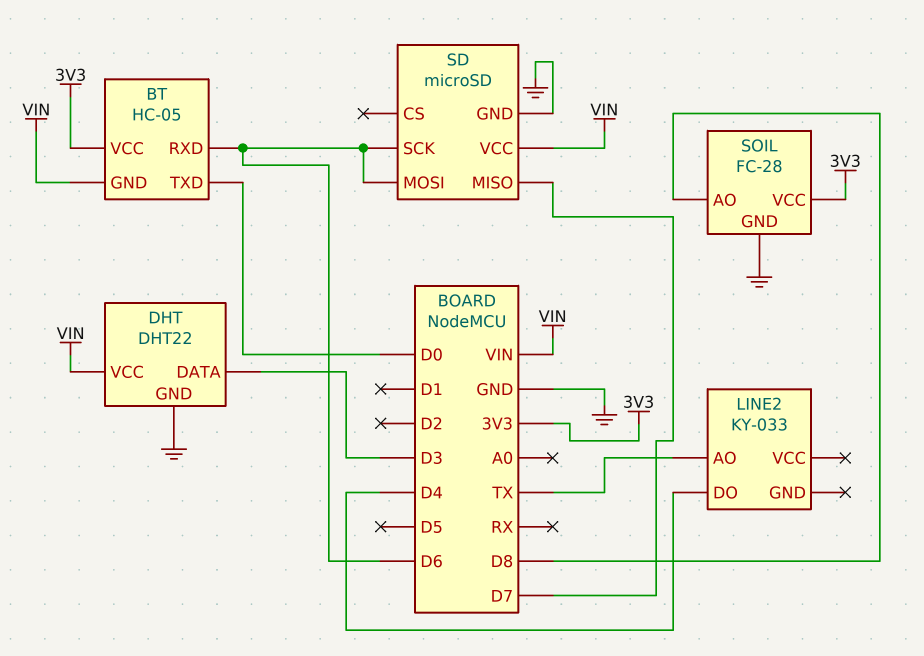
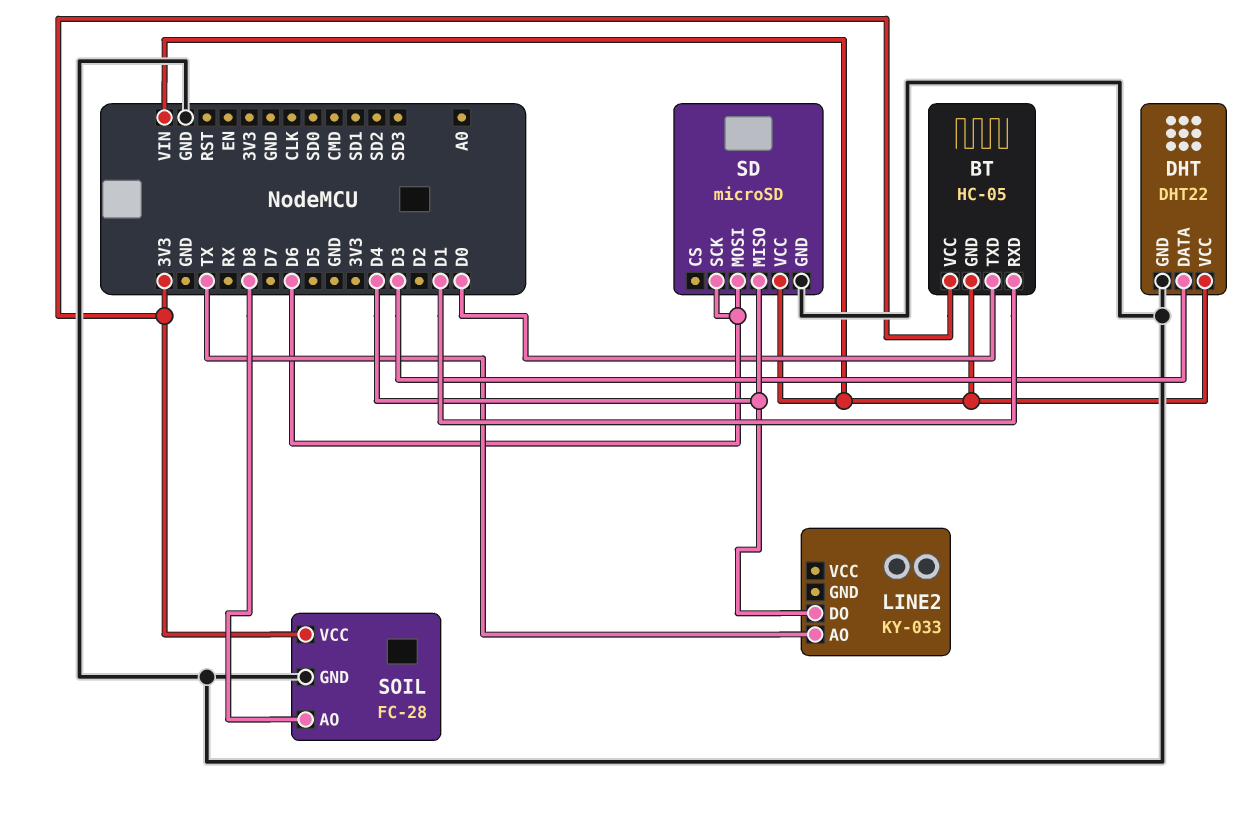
BT pin RXD: D6 -> D1
SD pin MISO: D7 -> D4

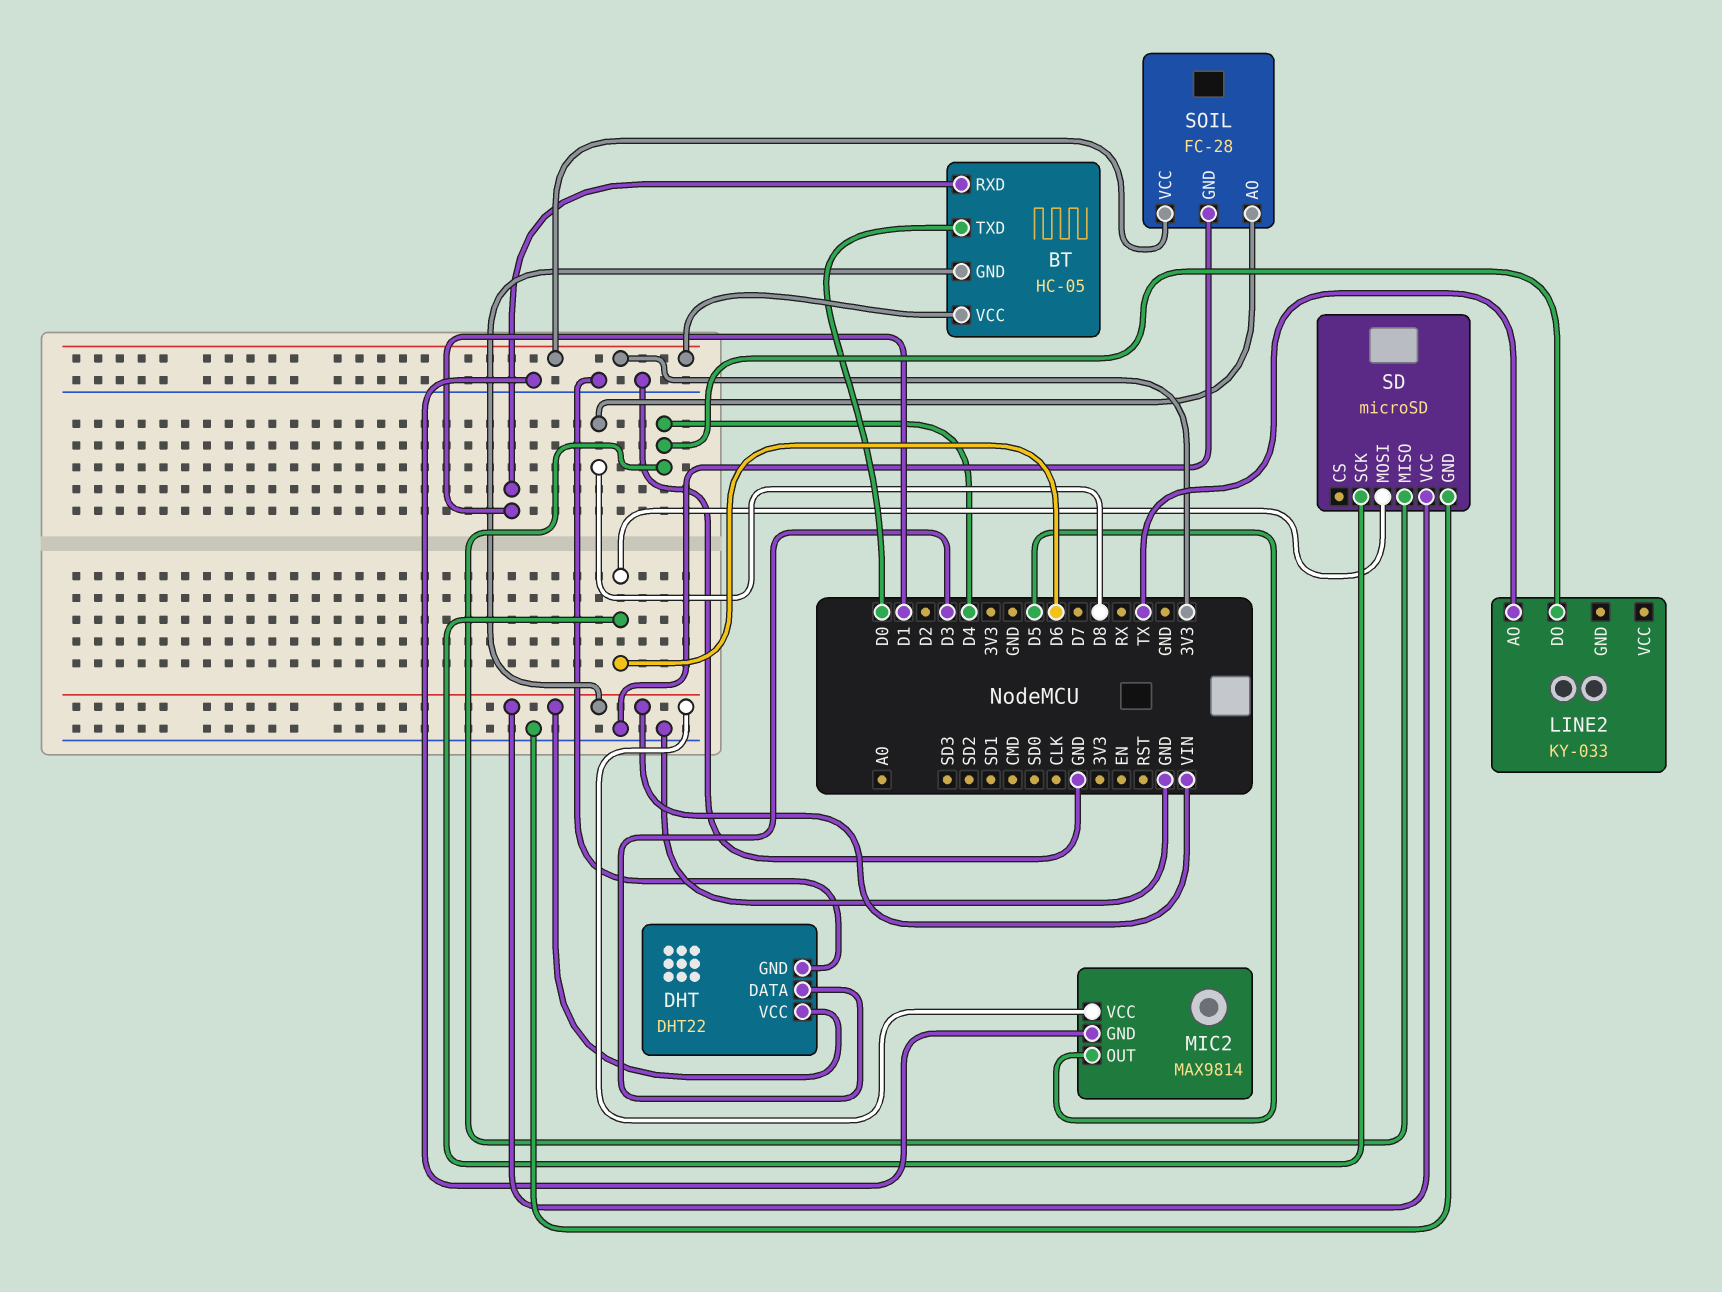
MIC2: none -> MAX9814
MIC2 pin GND: none -> GND
MIC2 pin OUT: none -> D5
MIC2 pin VCC: none -> VIN

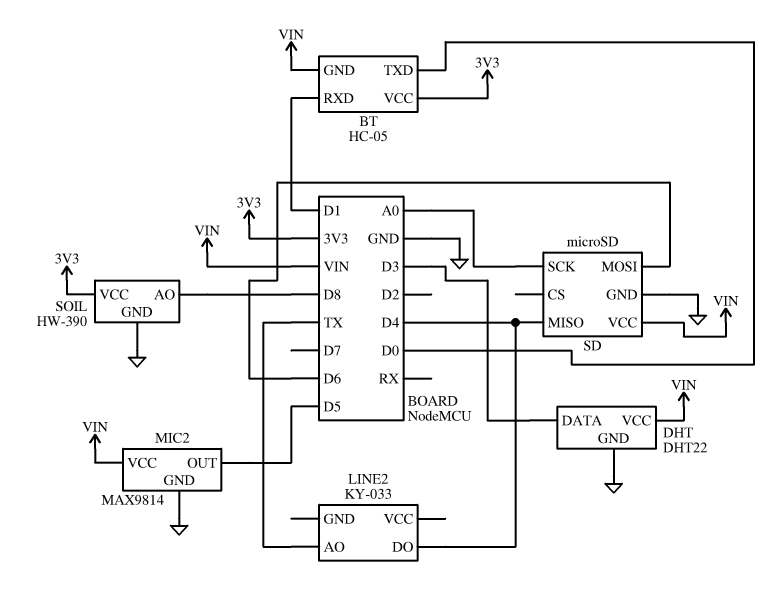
SD pin SCK: D6 -> A0
SOIL: FC-28 -> HW-390

